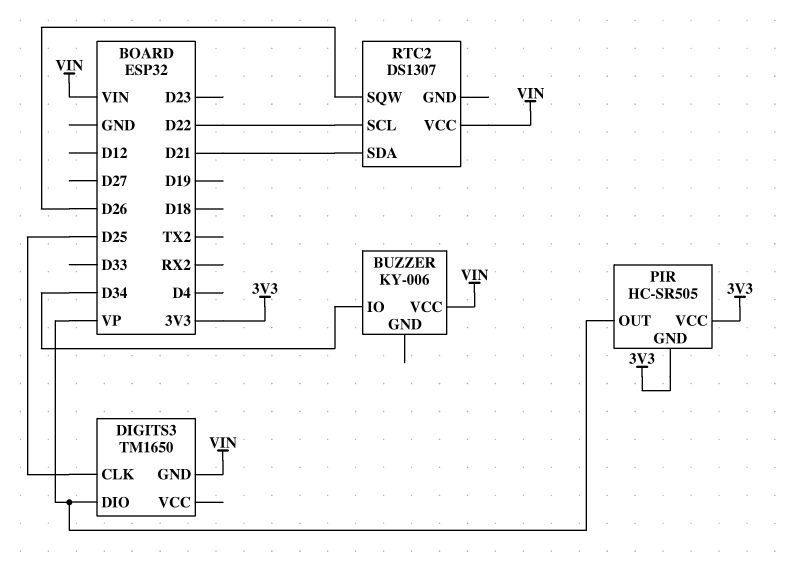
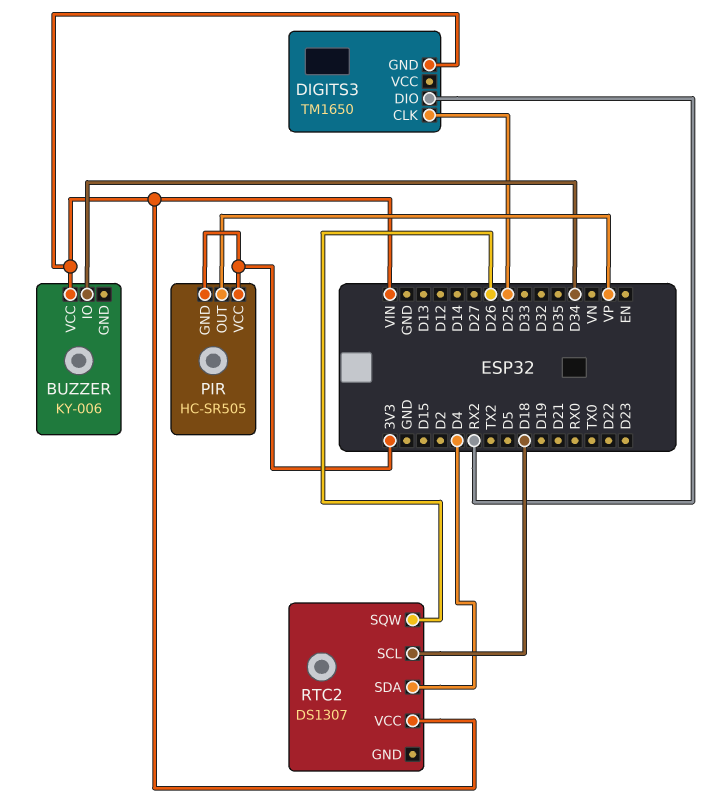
DIGITS3 pin DIO: VP -> RX2
RTC2 pin SCL: D22 -> D18
RTC2 pin SDA: D21 -> D4

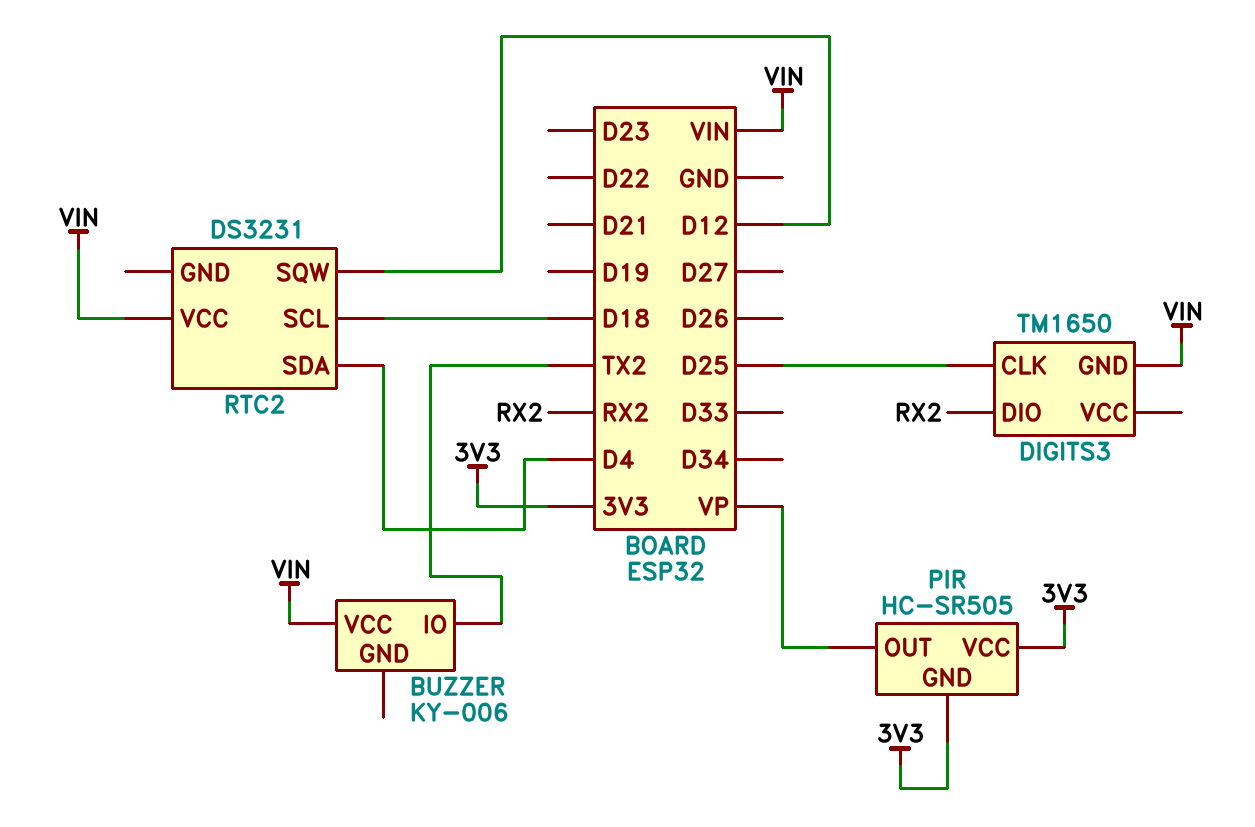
BUZZER pin IO: D34 -> TX2
RTC2: DS1307 -> DS3231
RTC2 pin SQW: D26 -> D12

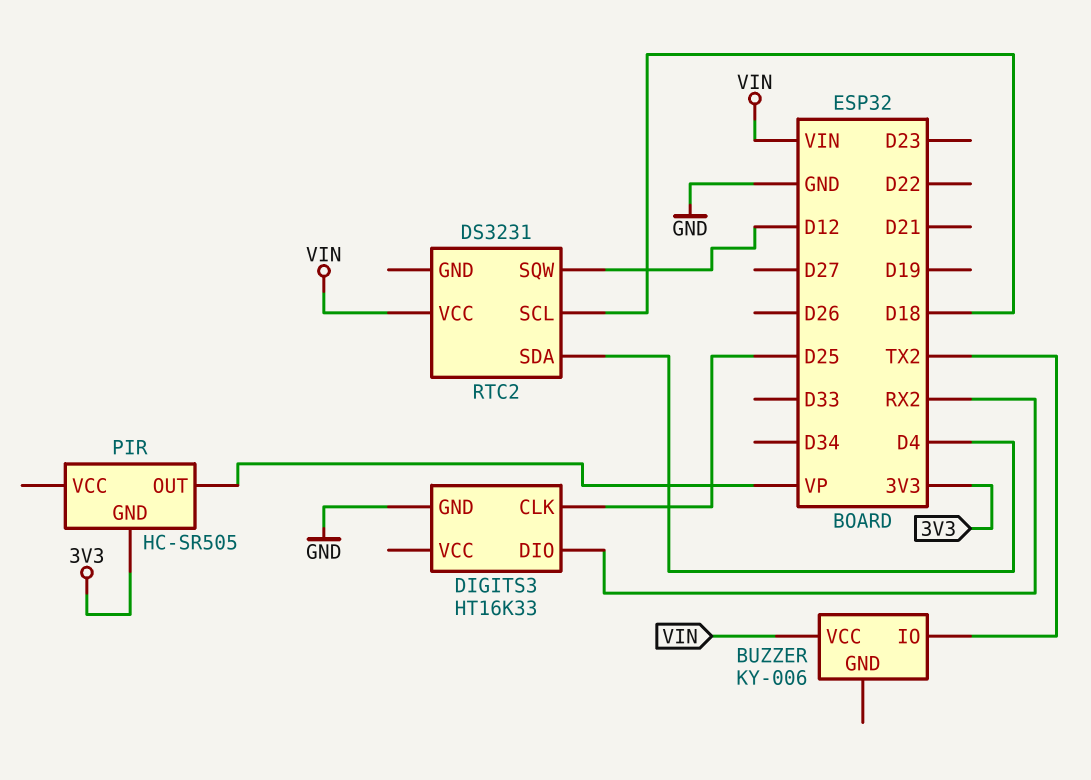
DIGITS3: TM1650 -> HT16K33
DIGITS3 pin GND: VIN -> GND
PIR pin VCC: 3V3 -> none

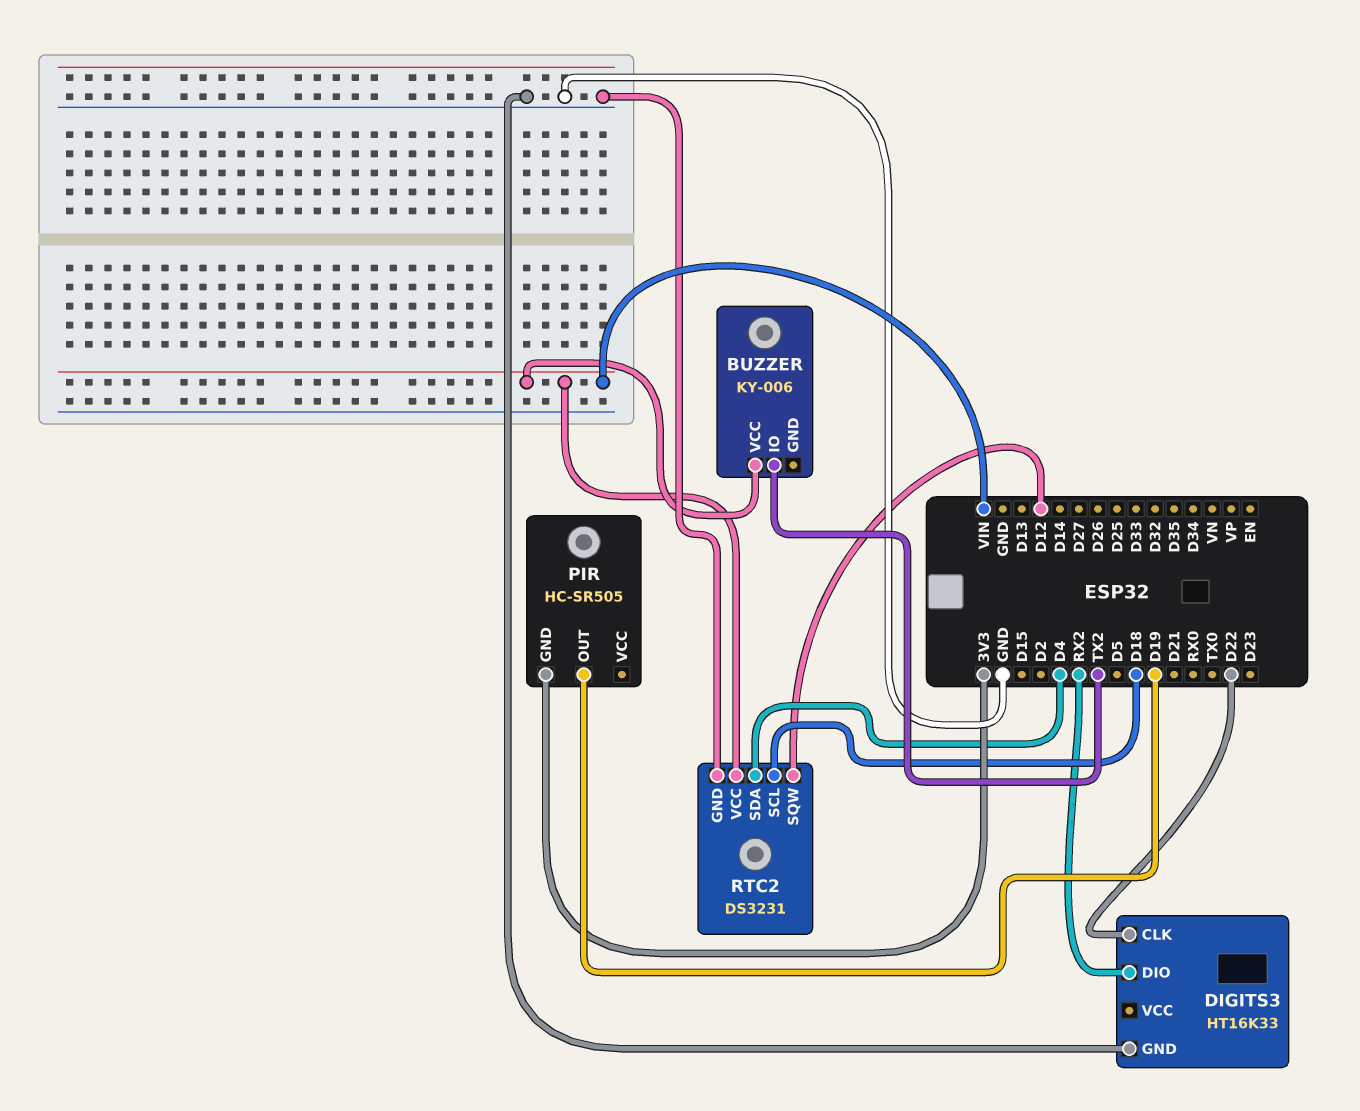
DIGITS3 pin CLK: D25 -> D22
PIR pin OUT: VP -> D19
RTC2 pin GND: none -> GND

